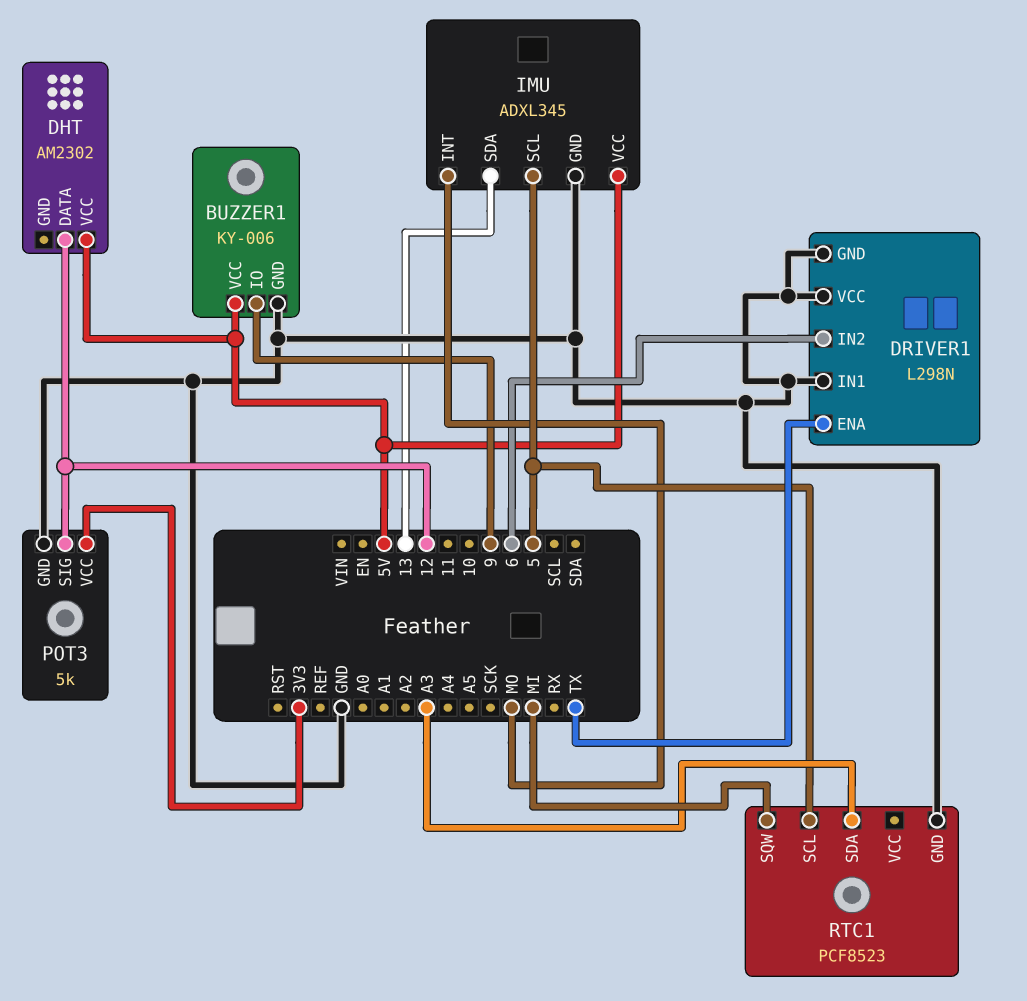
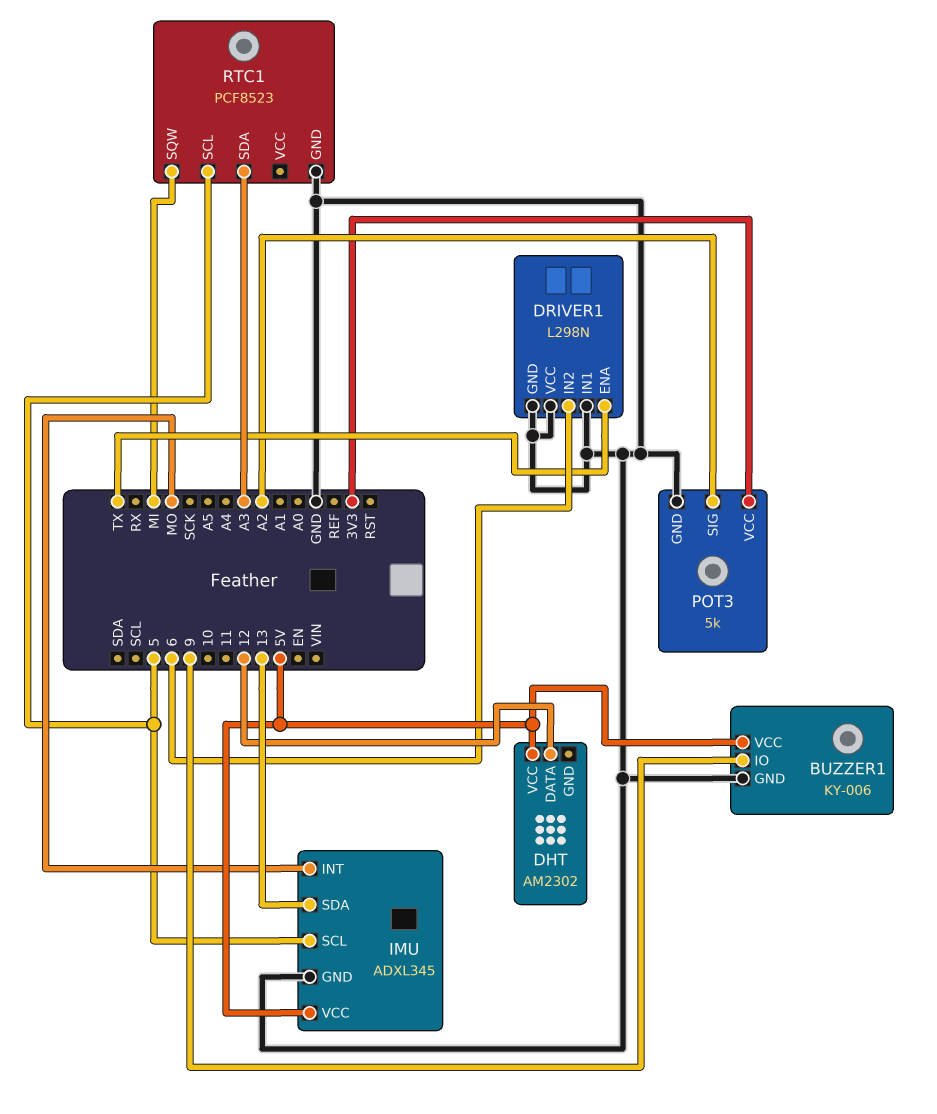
POT3 pin SIG: 12 -> A2

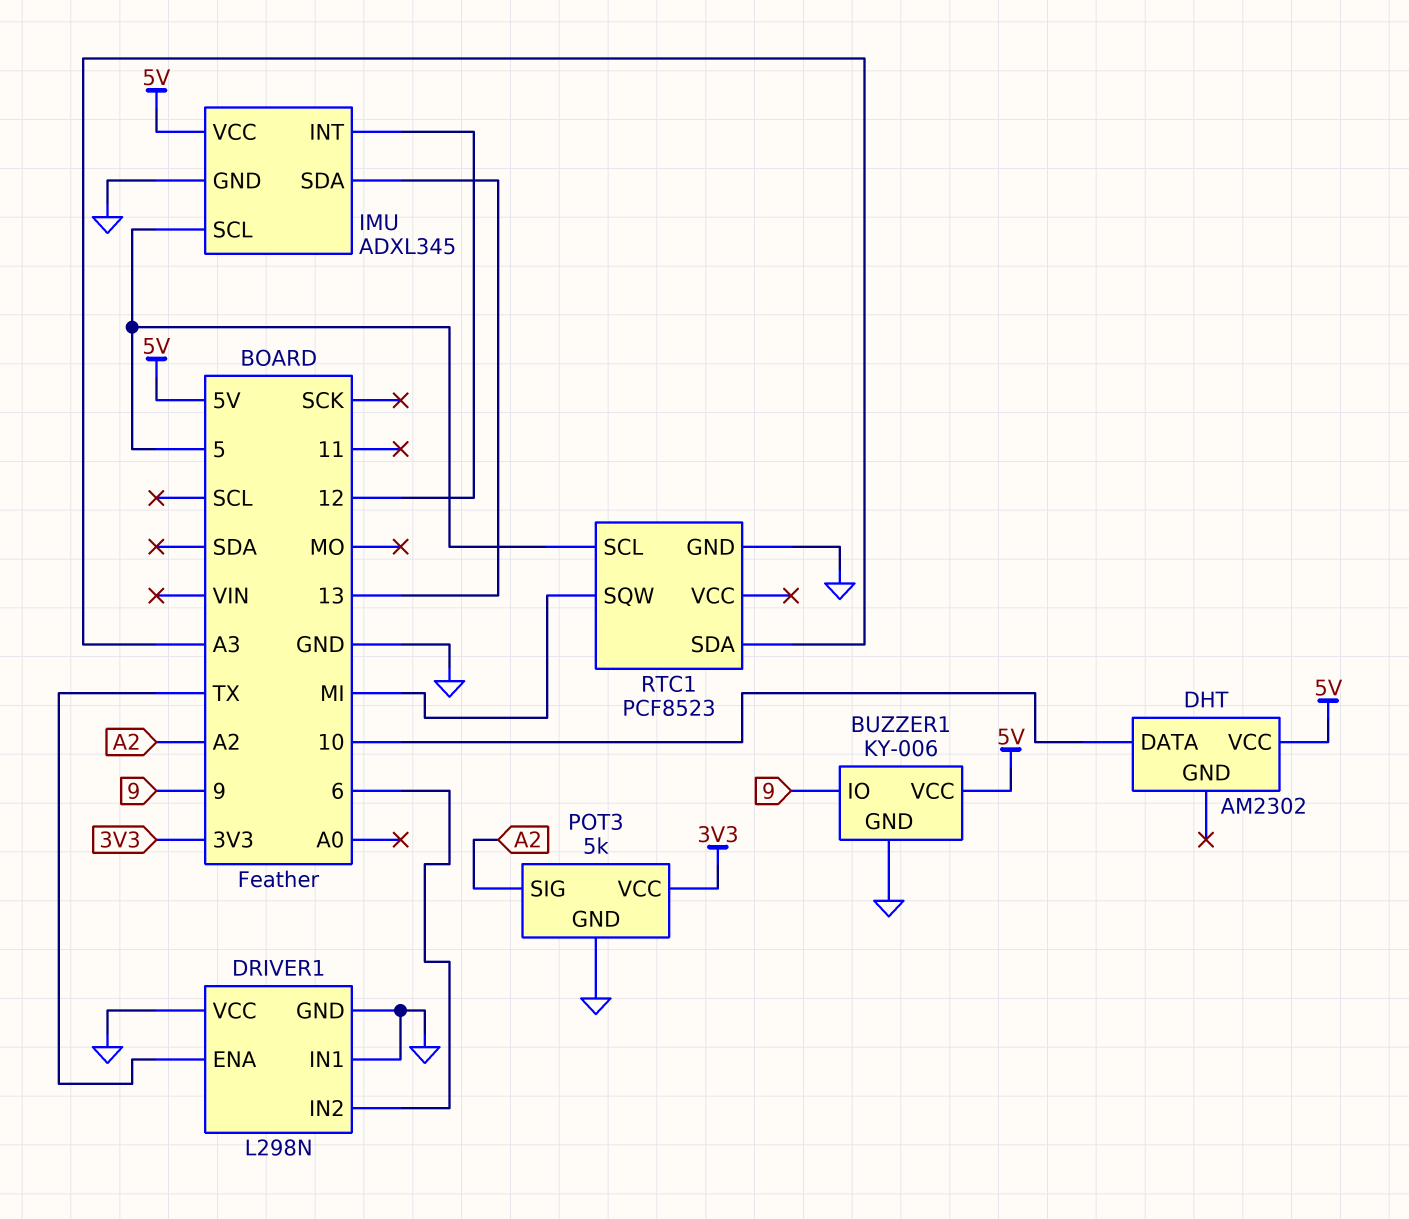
DHT pin DATA: 12 -> 10
IMU pin INT: MO -> 12

